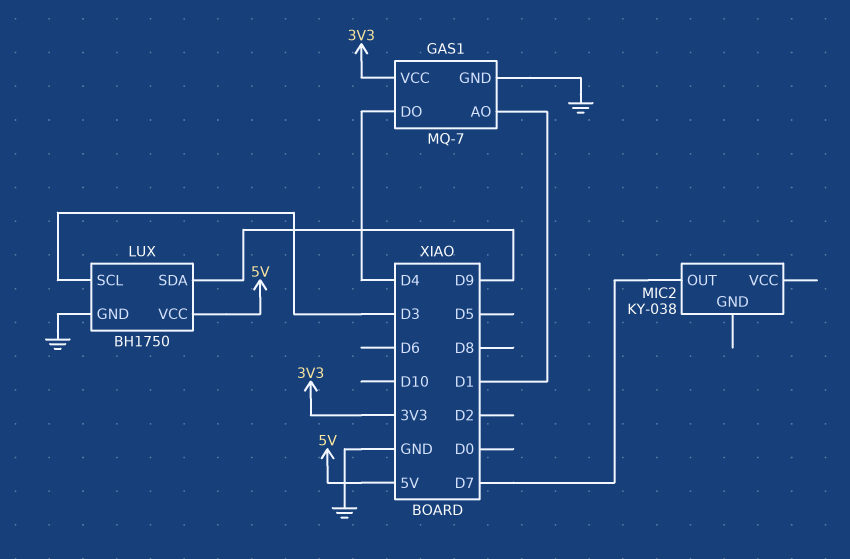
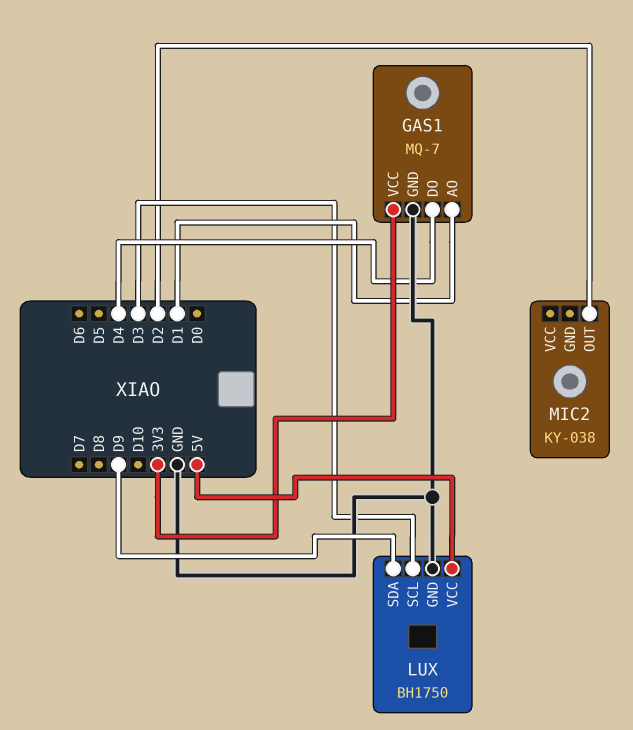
MIC2 pin OUT: D7 -> D2

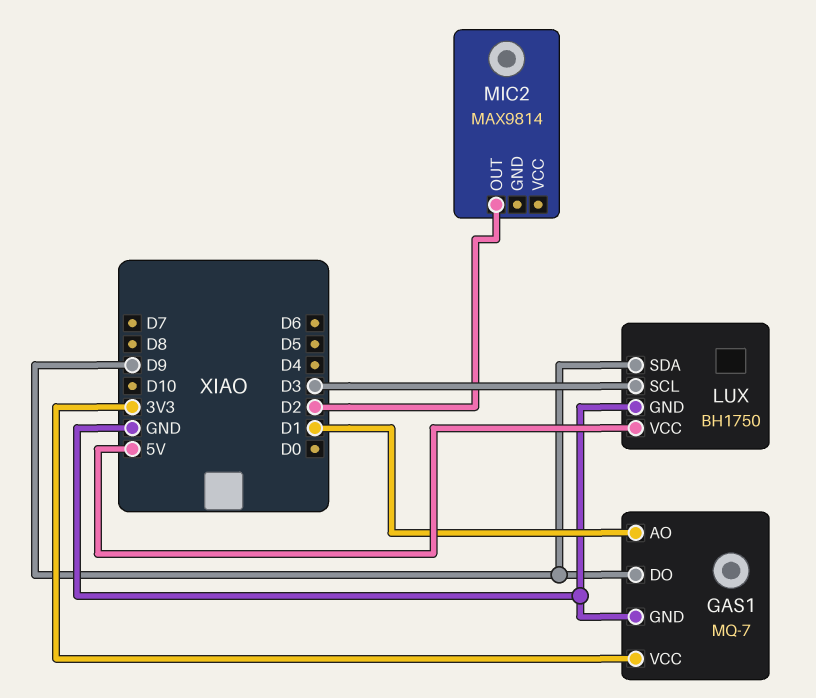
GAS1 pin DO: D4 -> D9
MIC2: KY-038 -> MAX9814

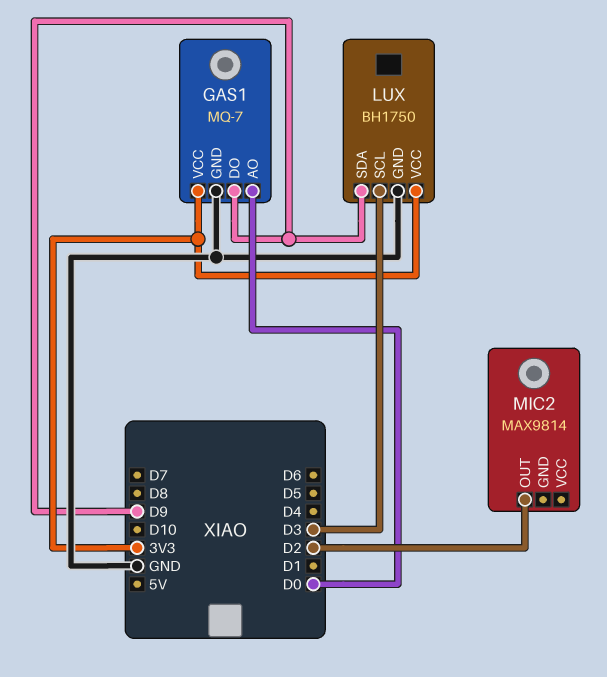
GAS1 pin AO: D1 -> D0
LUX pin VCC: 5V -> 3V3

